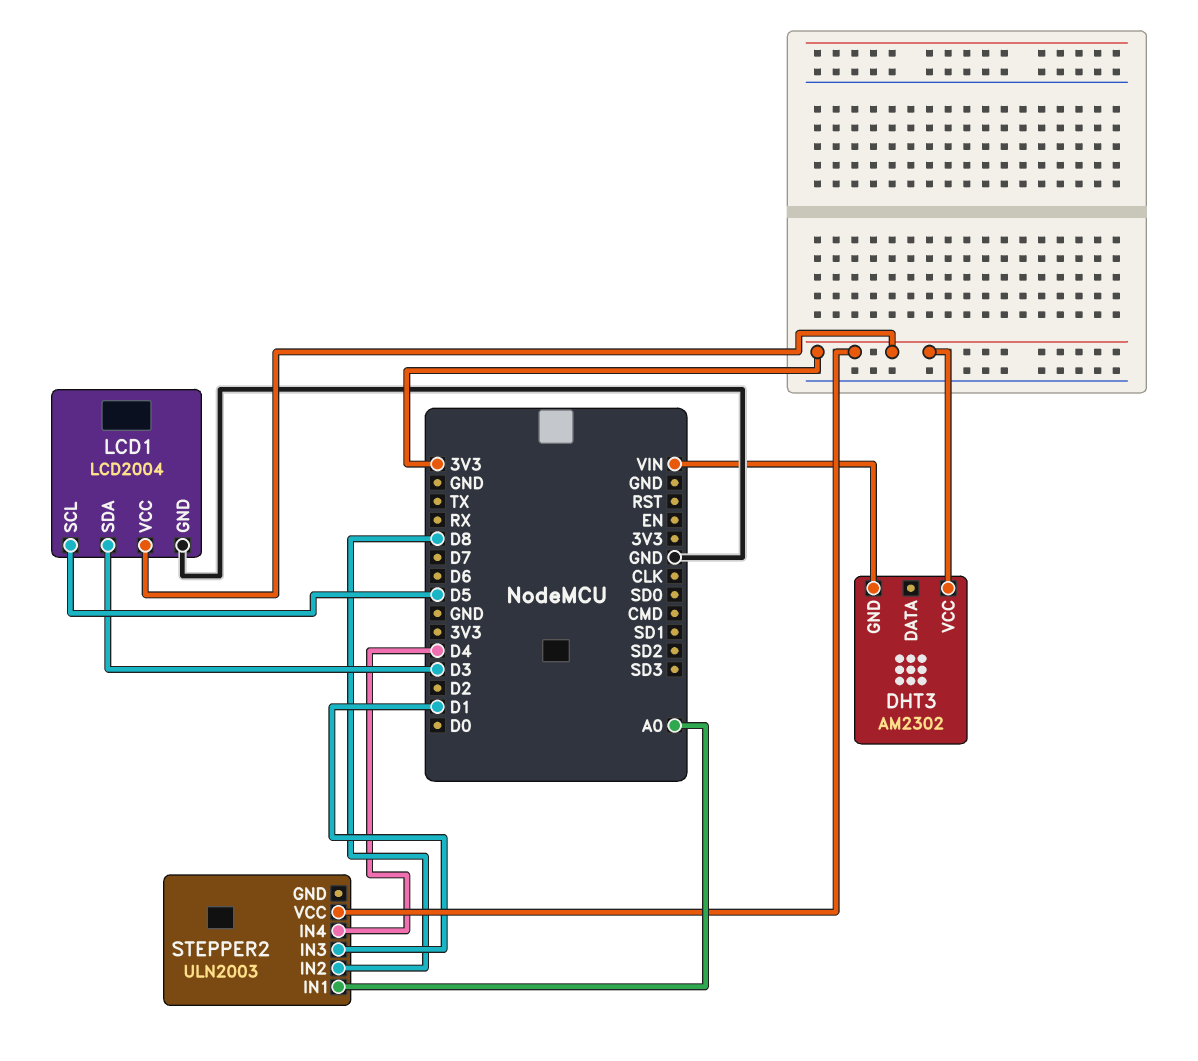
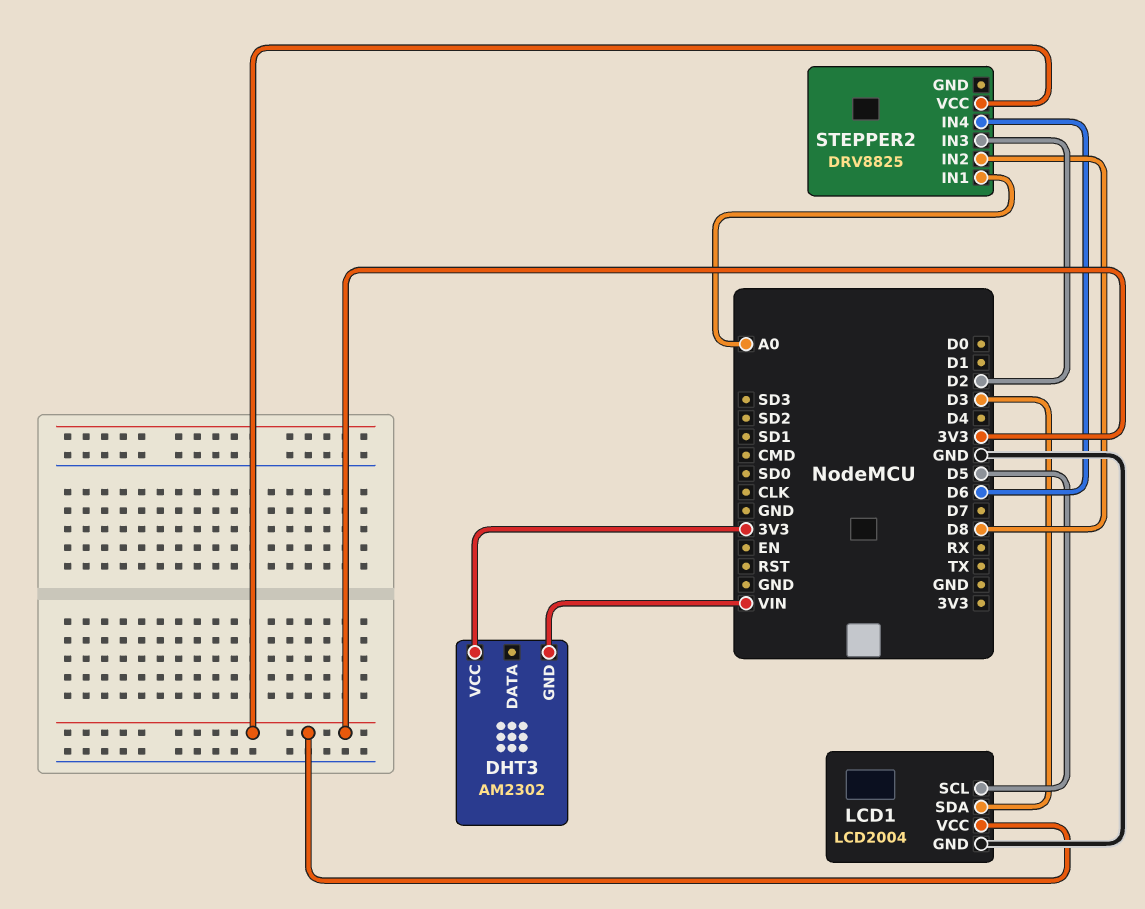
STEPPER2: ULN2003 -> DRV8825
STEPPER2 pin IN3: D1 -> D2
STEPPER2 pin IN4: D4 -> D6

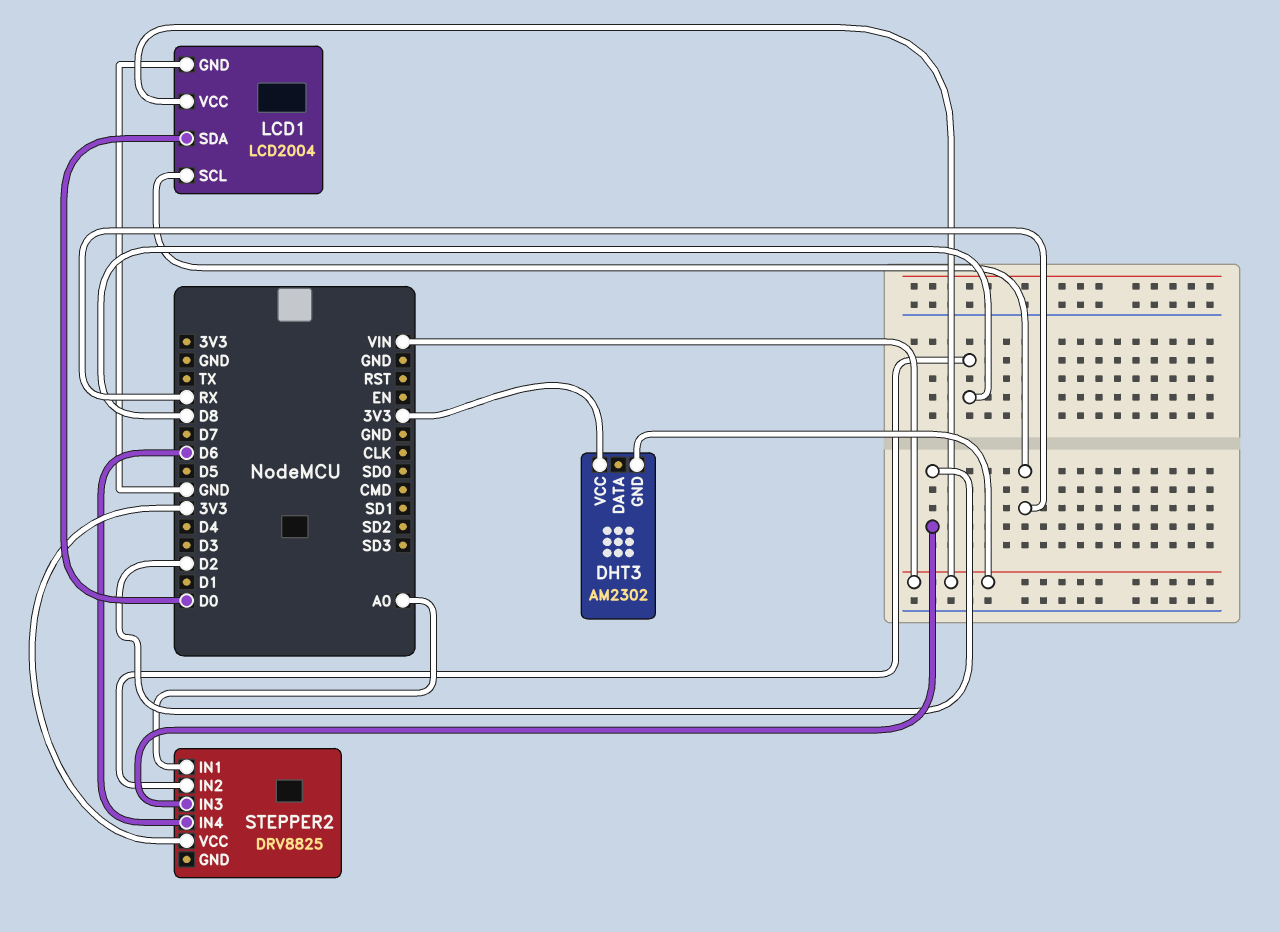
LCD1 pin SCL: D5 -> RX
LCD1 pin SDA: D3 -> D0
LCD1 pin VCC: 3V3 -> VIN

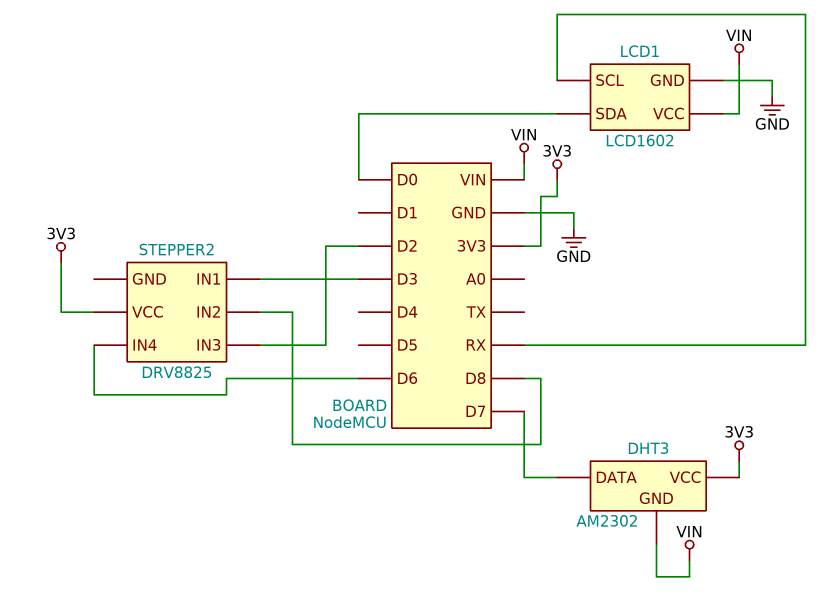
DHT3 pin DATA: none -> D7
LCD1: LCD2004 -> LCD1602
STEPPER2 pin IN1: A0 -> D3

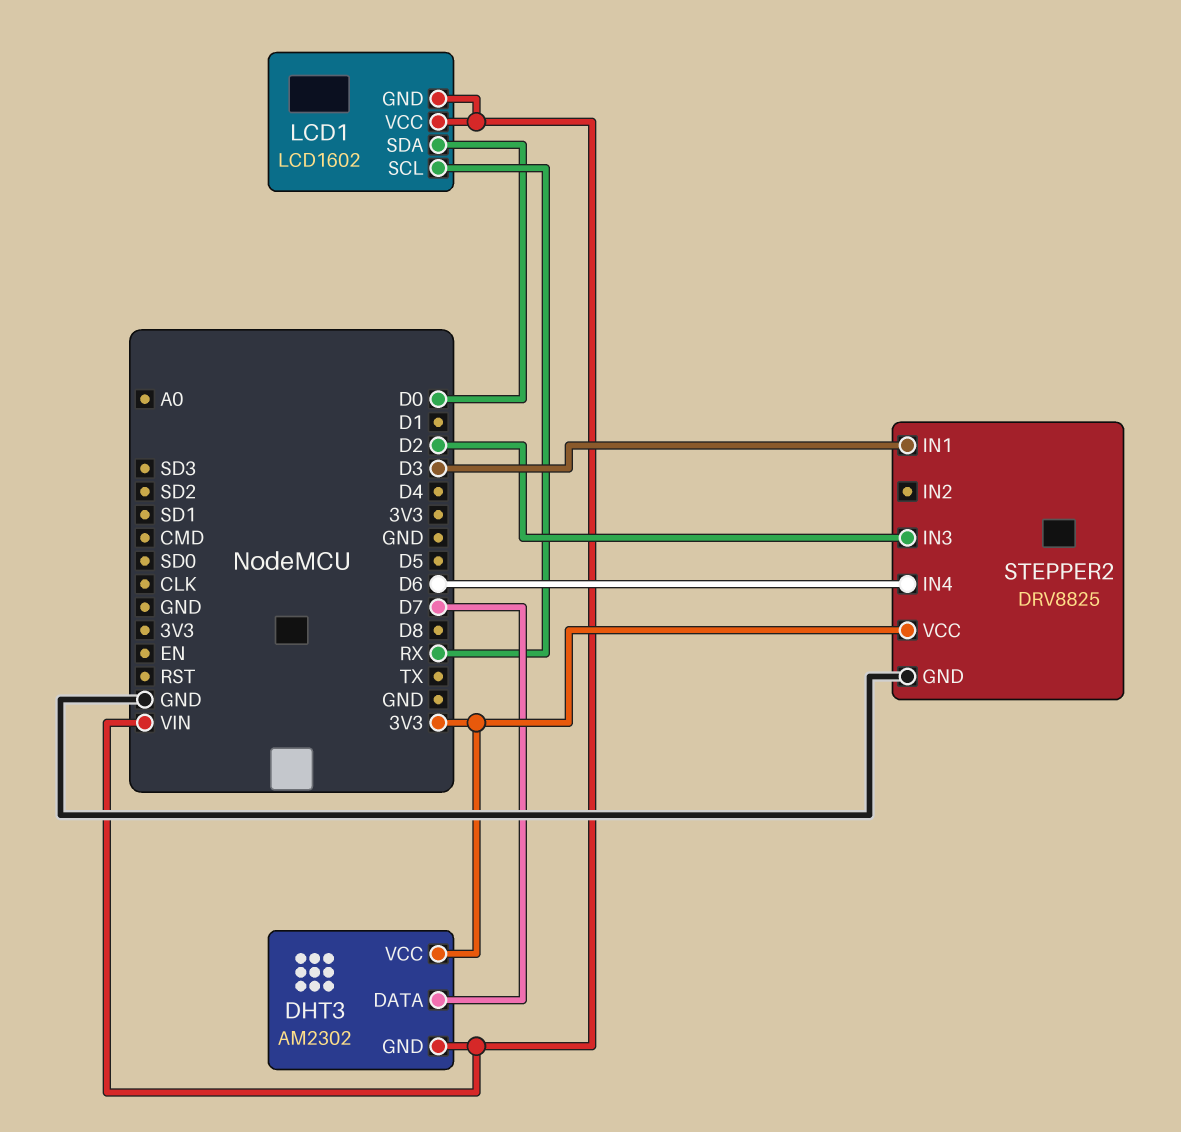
LCD1 pin GND: GND -> VIN
STEPPER2 pin GND: none -> GND
STEPPER2 pin IN2: D8 -> none

